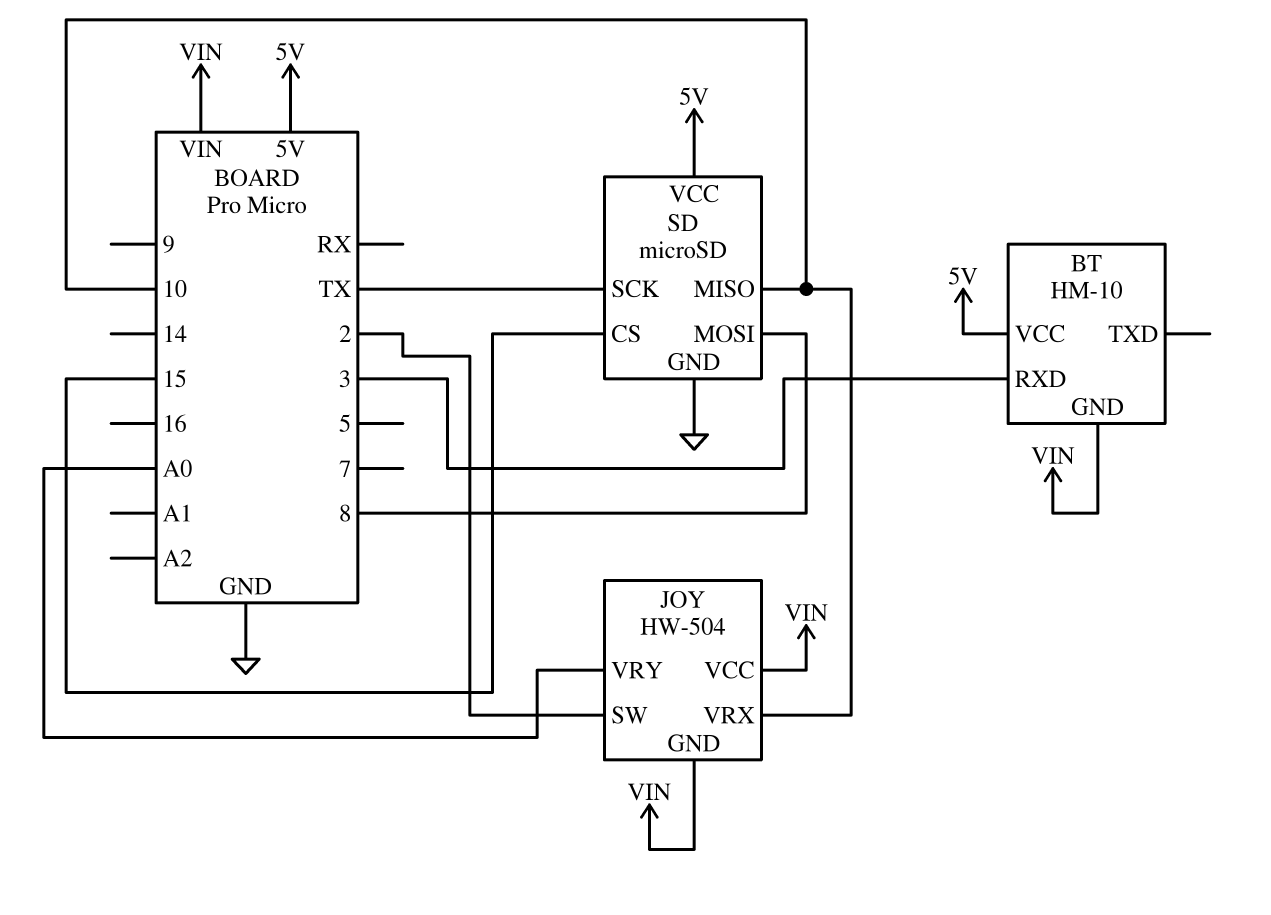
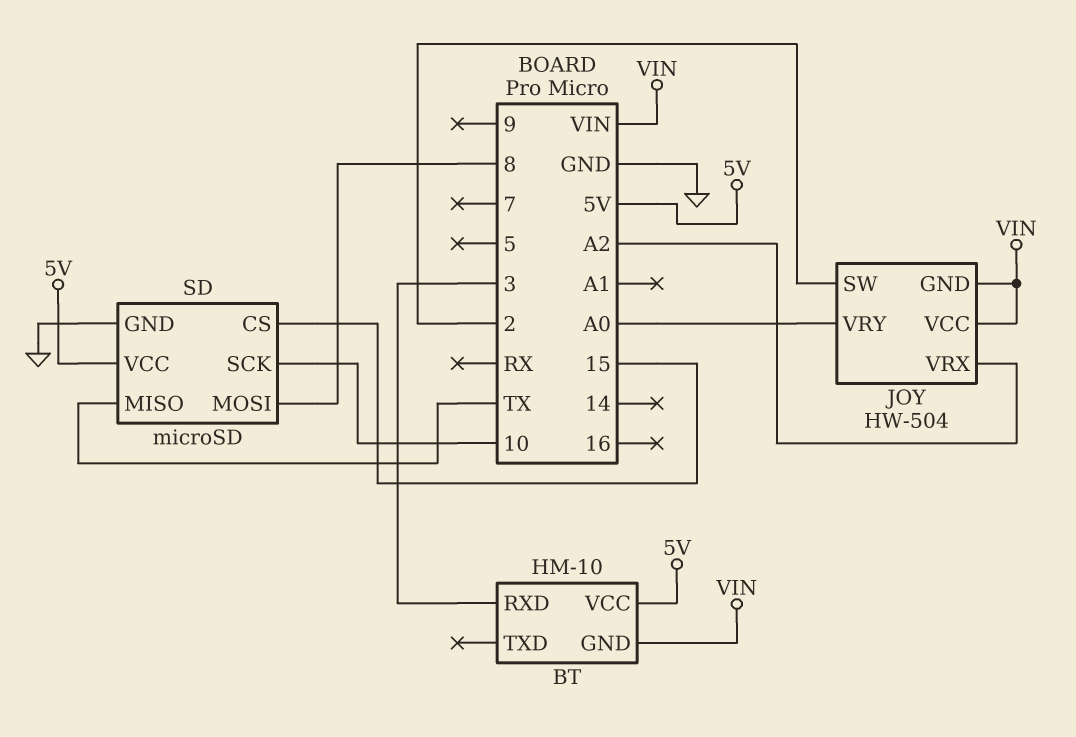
JOY pin VRX: 10 -> A2
SD pin MISO: 10 -> TX
SD pin SCK: TX -> 10

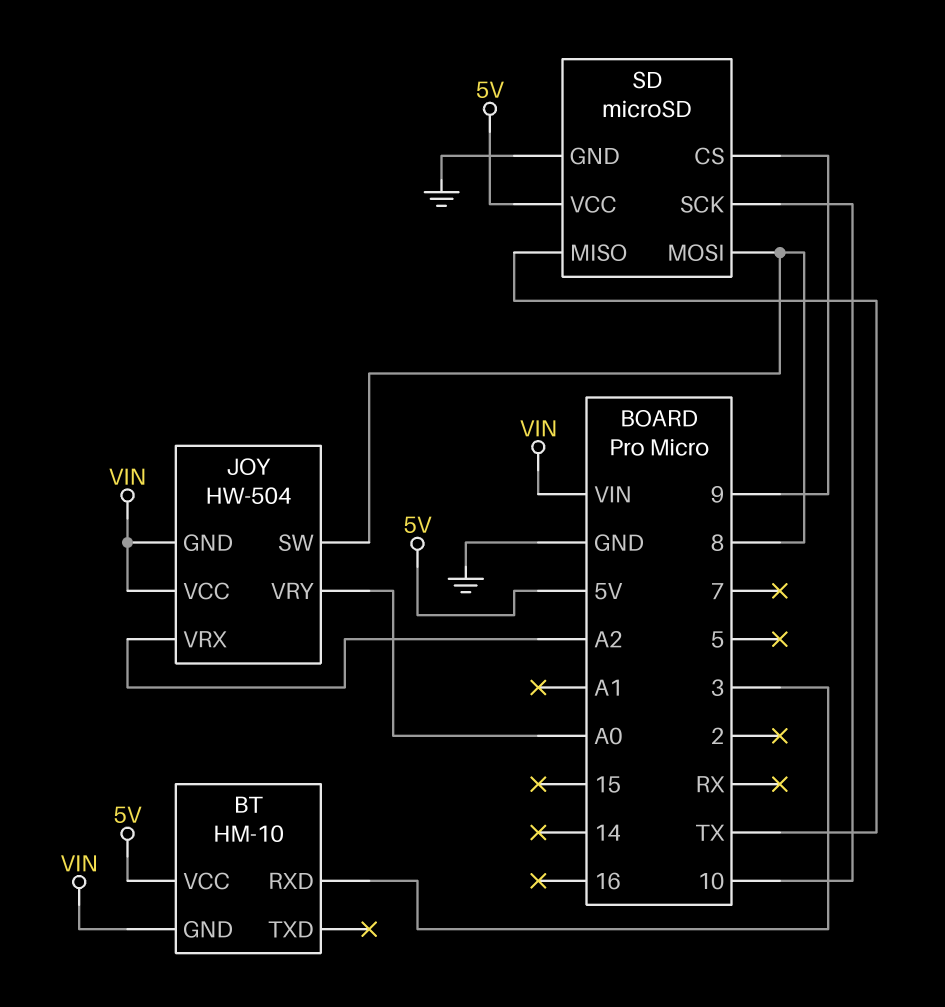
JOY pin SW: 2 -> 8
SD pin CS: 15 -> 9

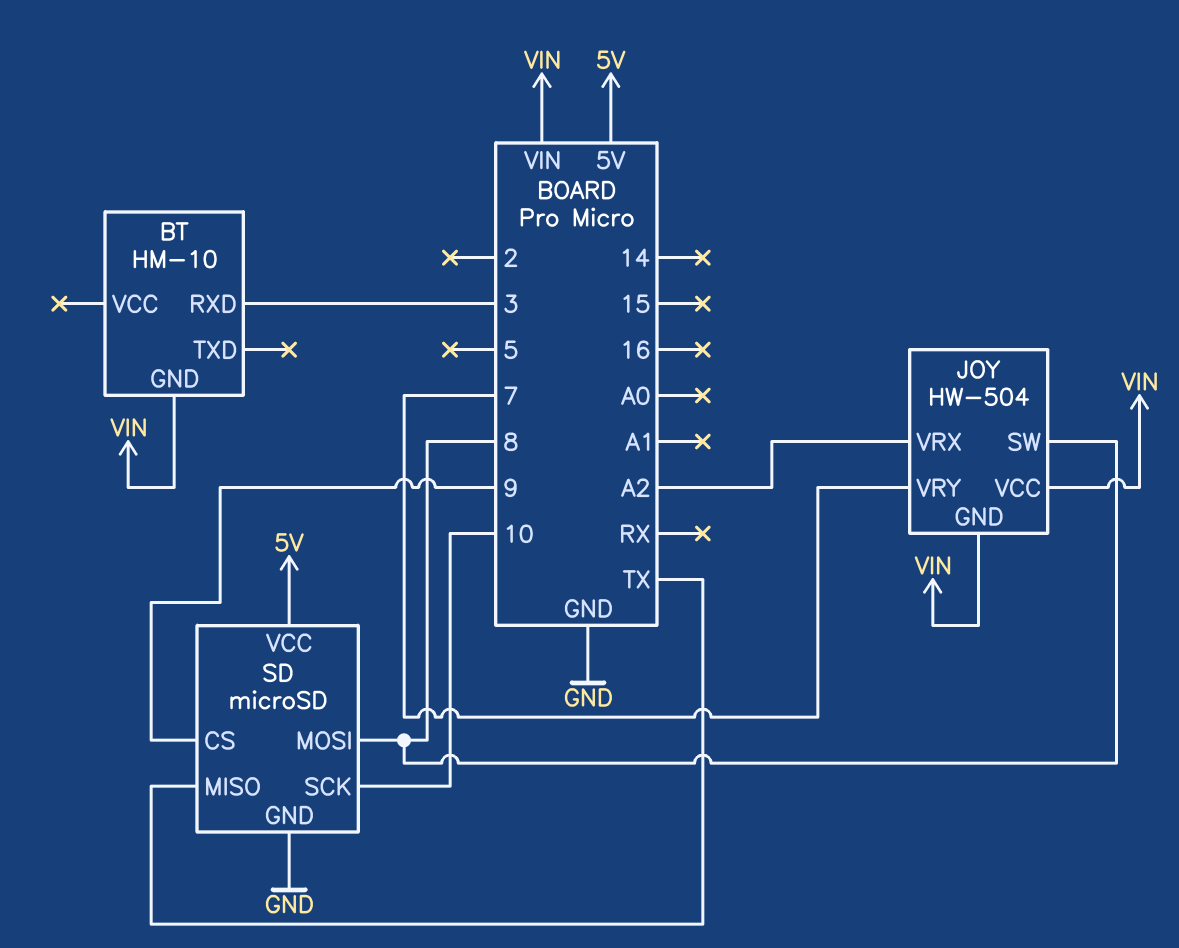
BT pin VCC: 5V -> none
JOY pin VRY: A0 -> 7

